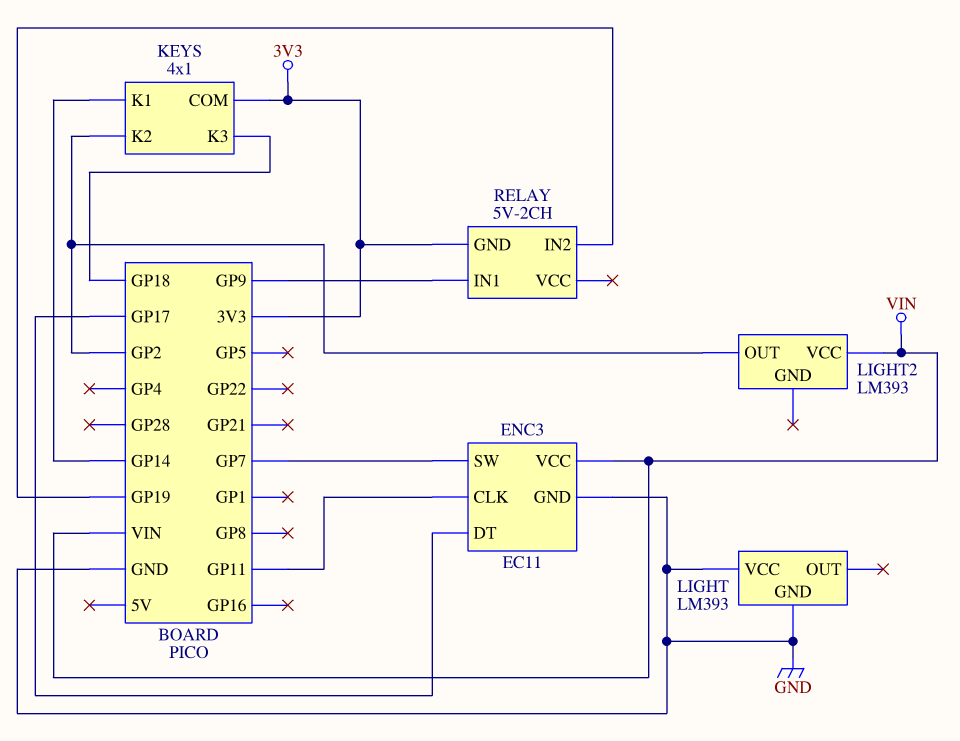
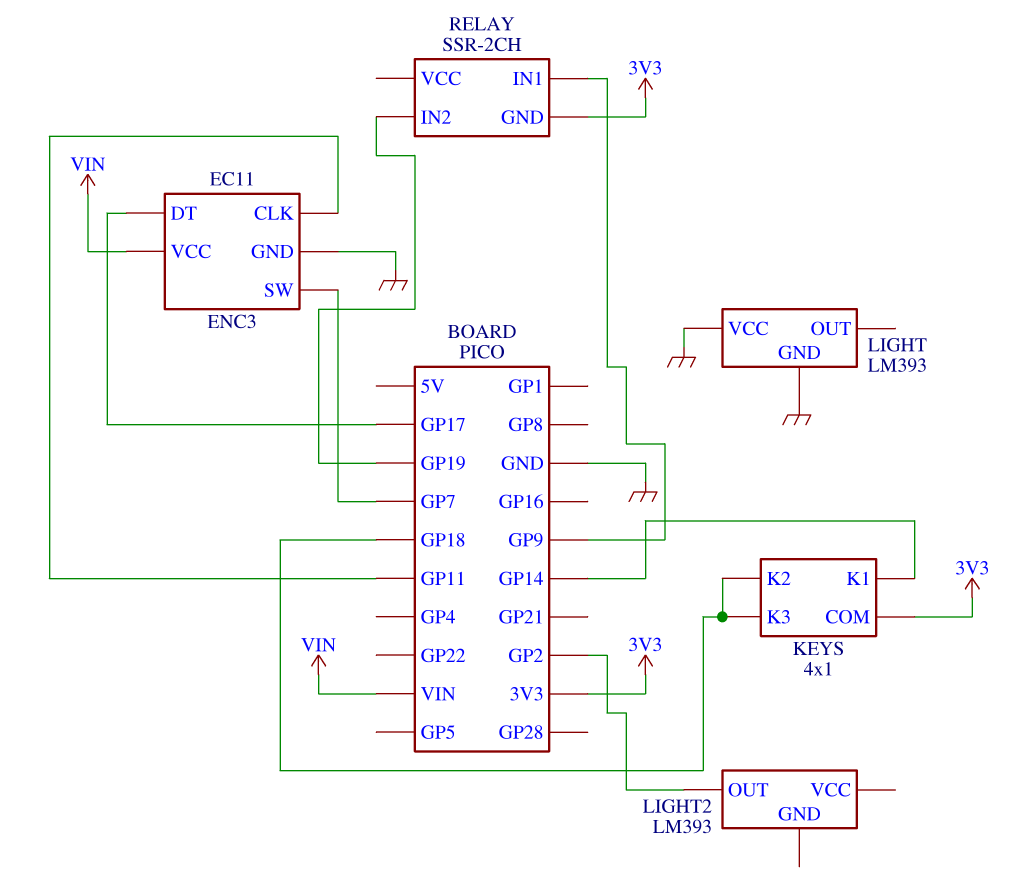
KEYS pin K2: GP2 -> GP18
LIGHT2 pin VCC: VIN -> none
RELAY: 5V-2CH -> SSR-2CH

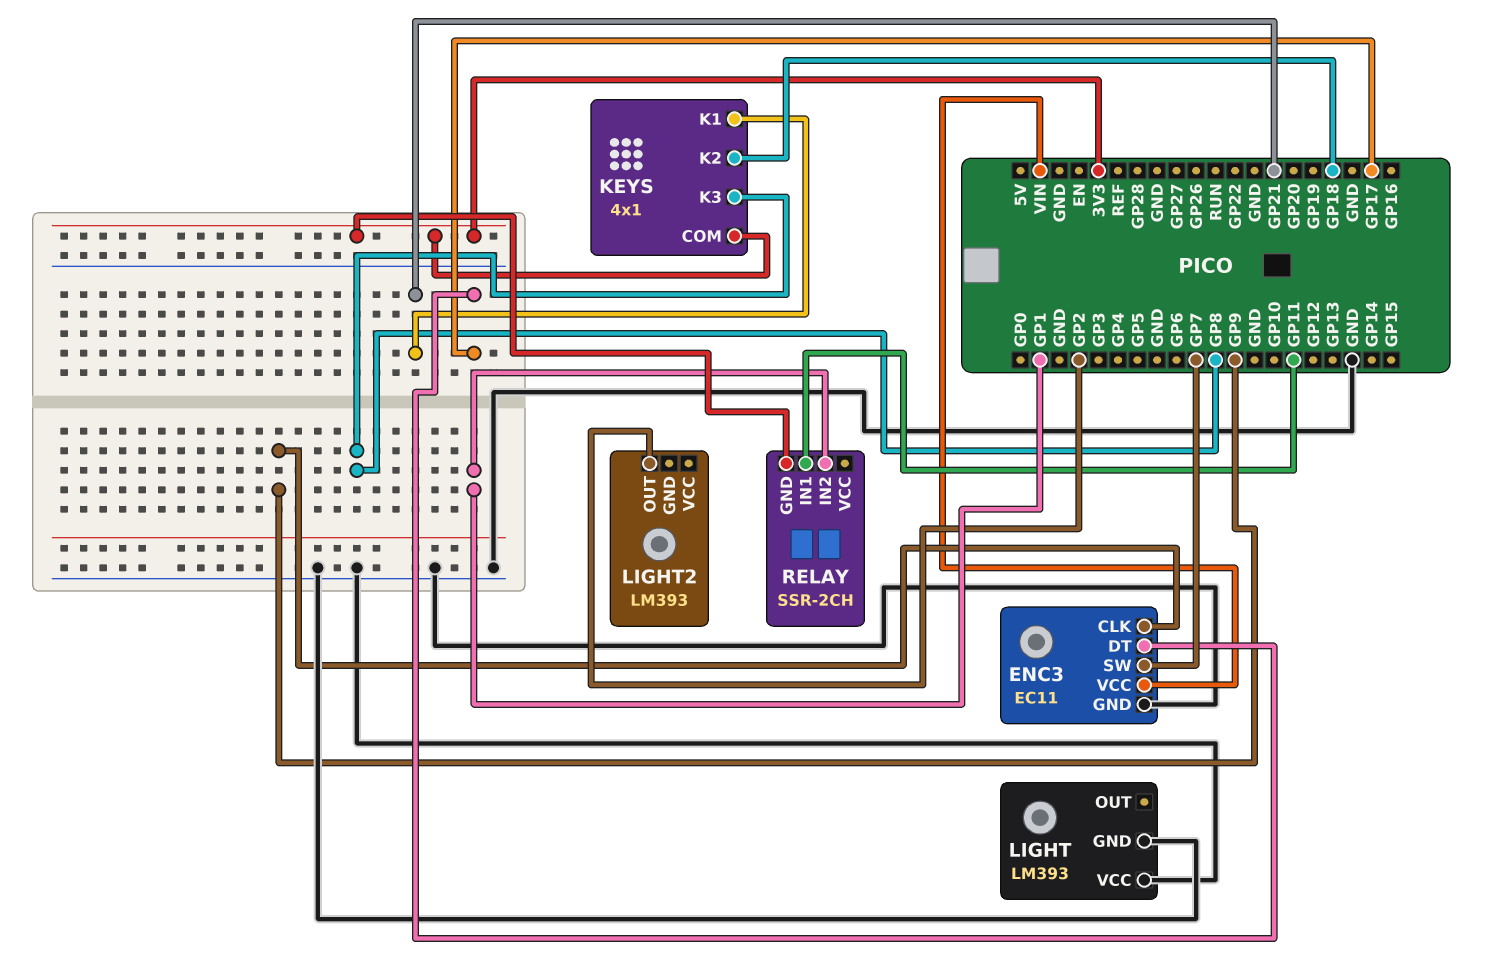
ENC3 pin CLK: GP11 -> GP9
KEYS pin K1: GP14 -> GP21
KEYS pin K3: GP18 -> GP8
RELAY pin IN1: GP9 -> GP11
RELAY pin IN2: GP19 -> GP1

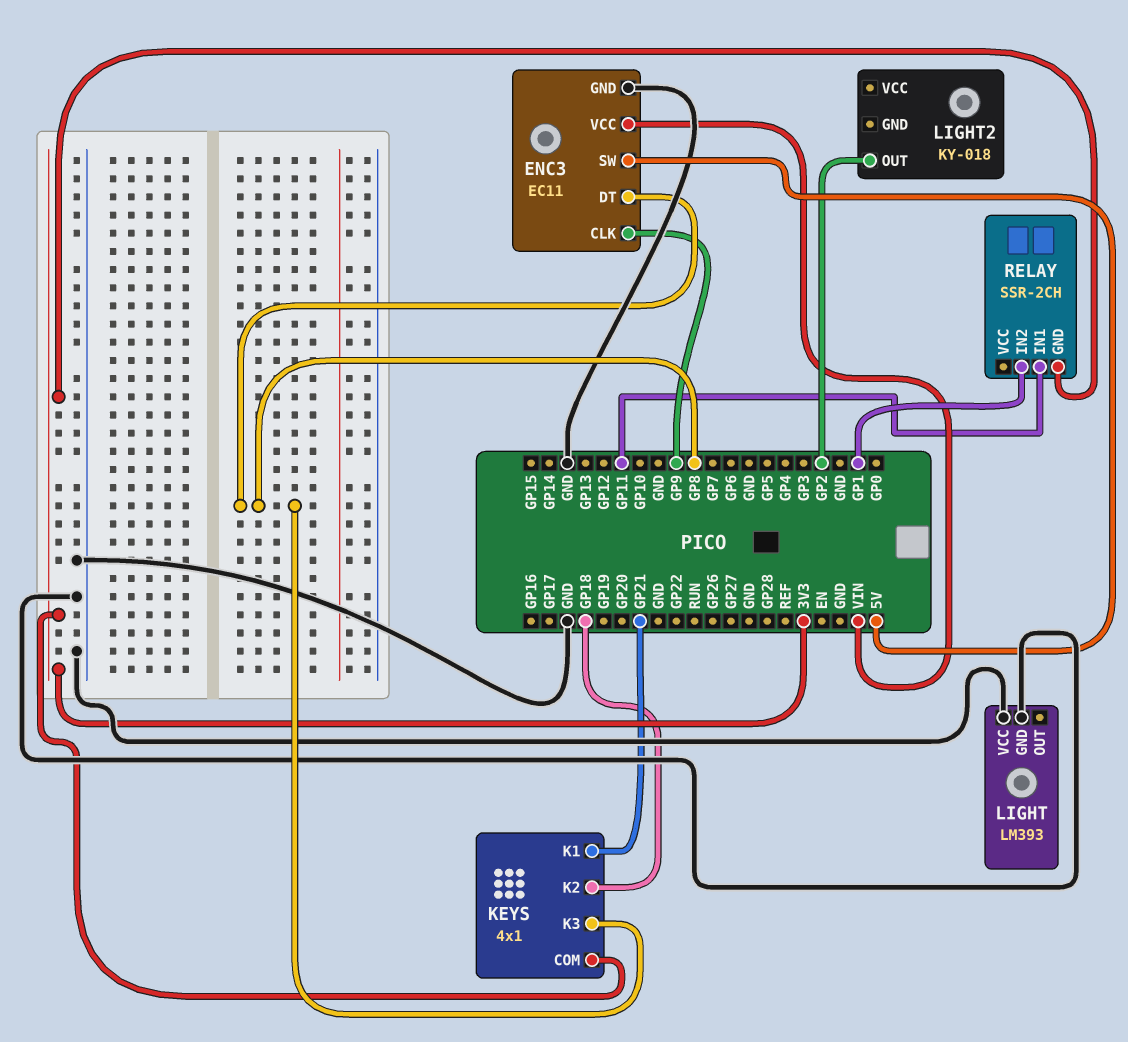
ENC3 pin DT: GP17 -> GP8
ENC3 pin SW: GP7 -> 5V
LIGHT2: LM393 -> KY-018

